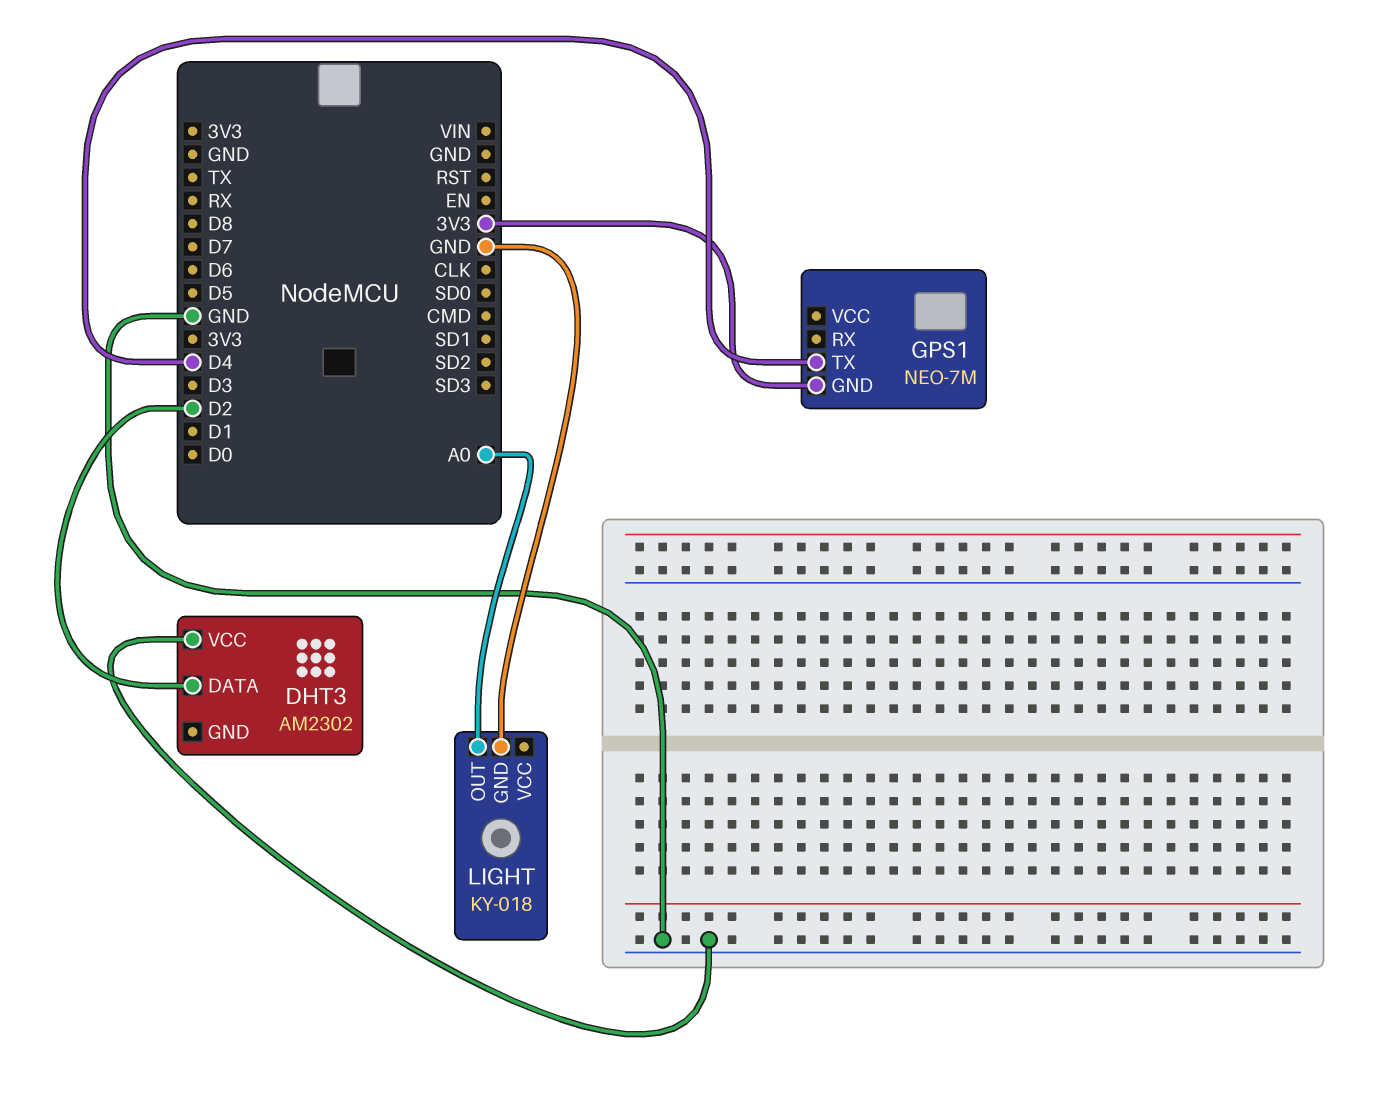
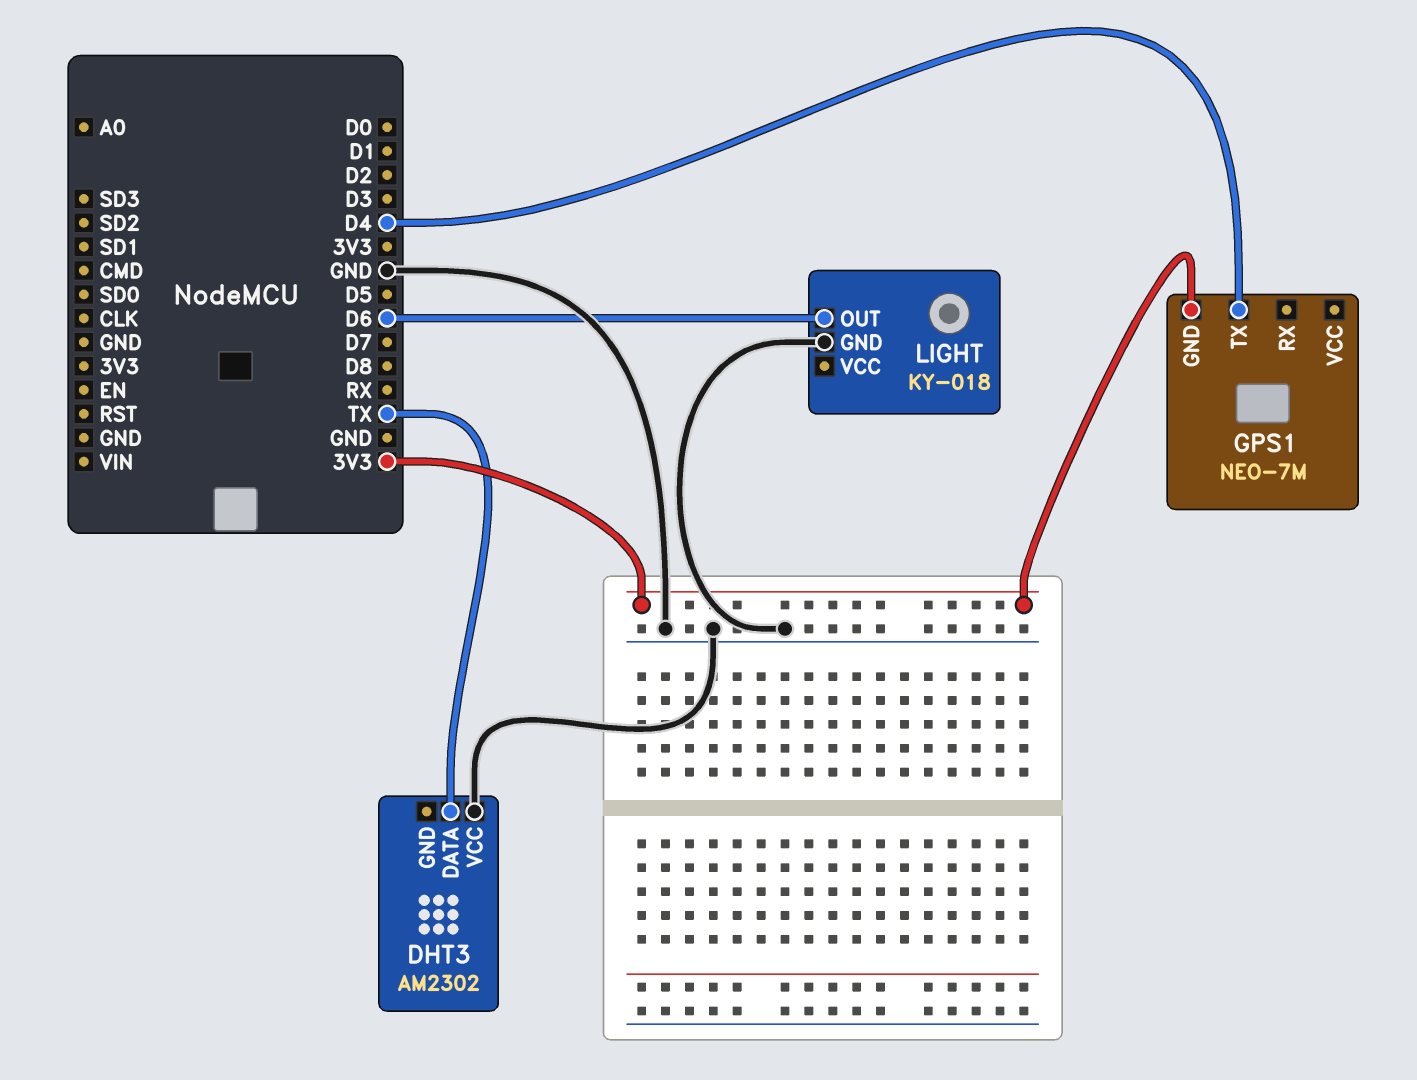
DHT3 pin DATA: D2 -> TX
LIGHT pin OUT: A0 -> D6

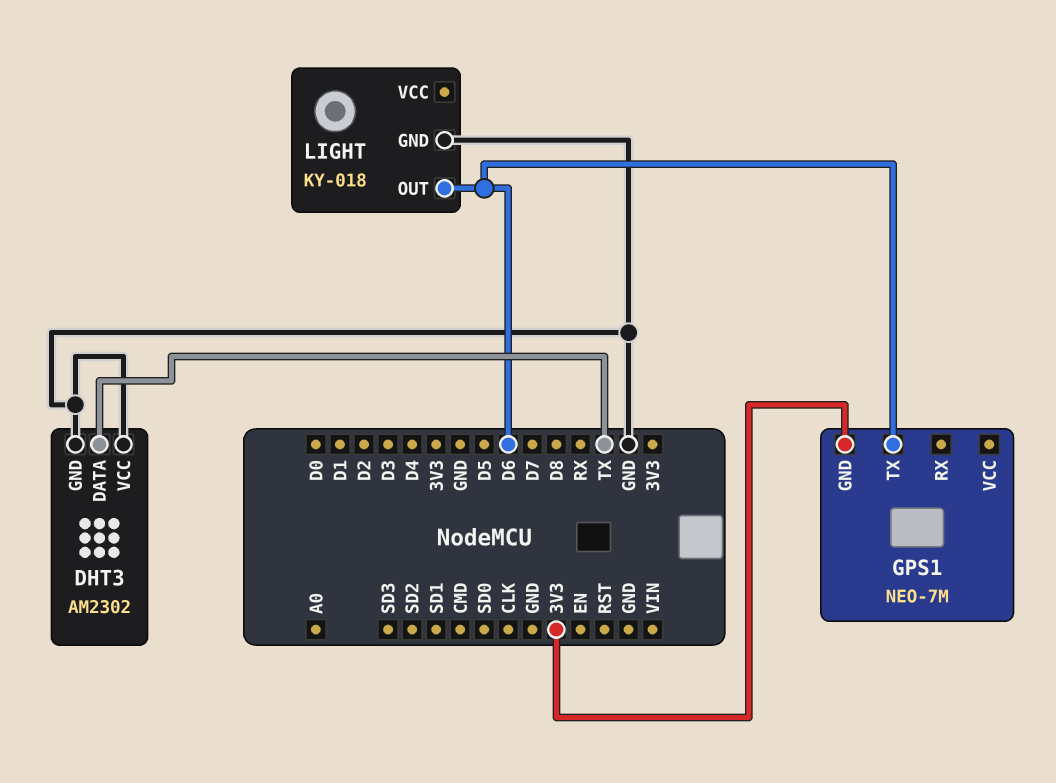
DHT3 pin GND: none -> GND
GPS1 pin TX: D4 -> D6

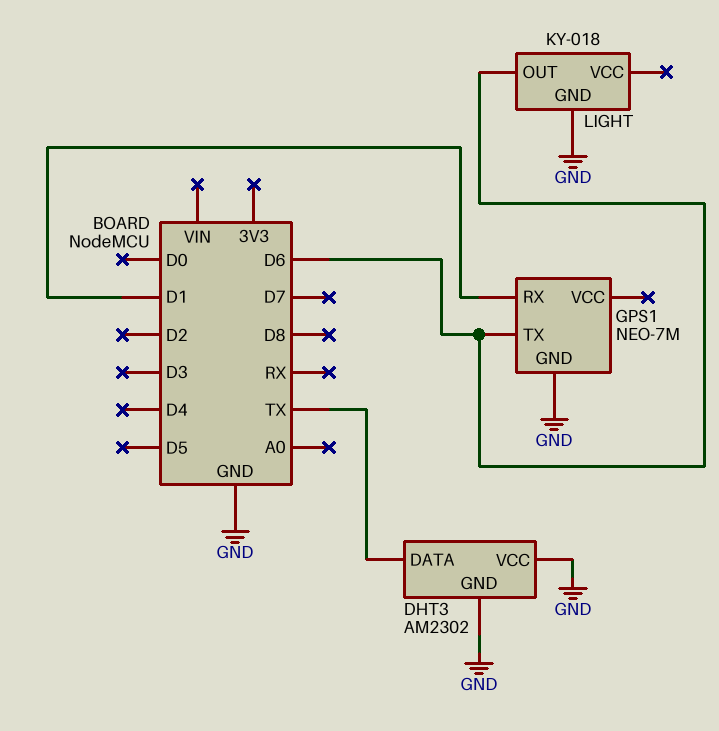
GPS1 pin GND: 3V3 -> GND
GPS1 pin RX: none -> D1

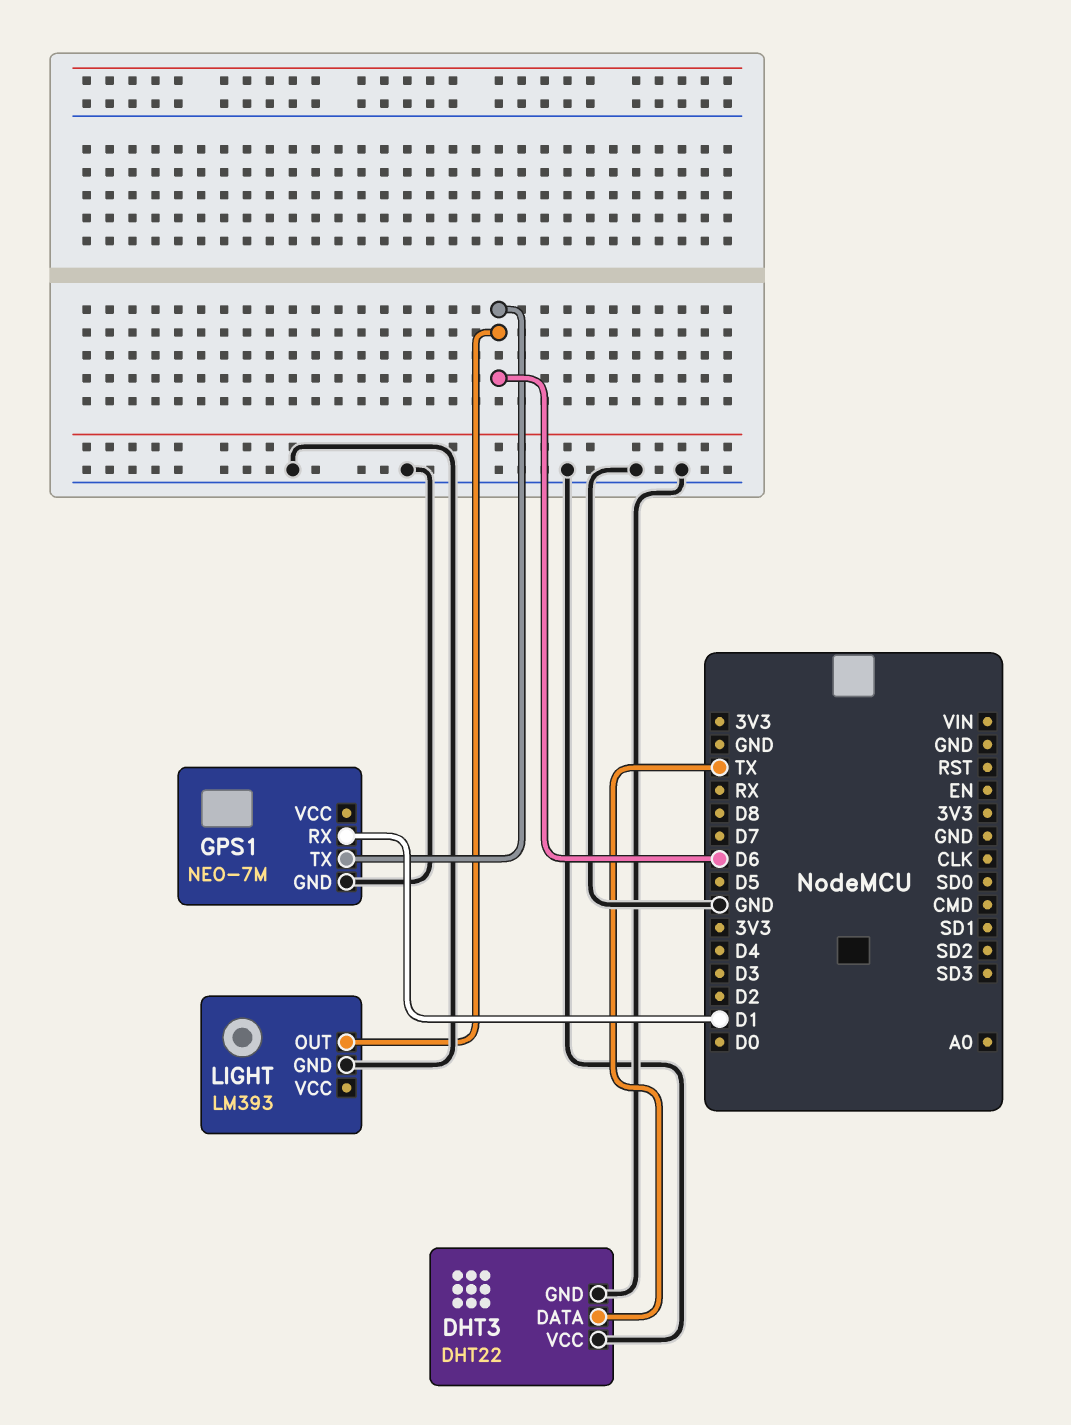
DHT3: AM2302 -> DHT22
LIGHT: KY-018 -> LM393

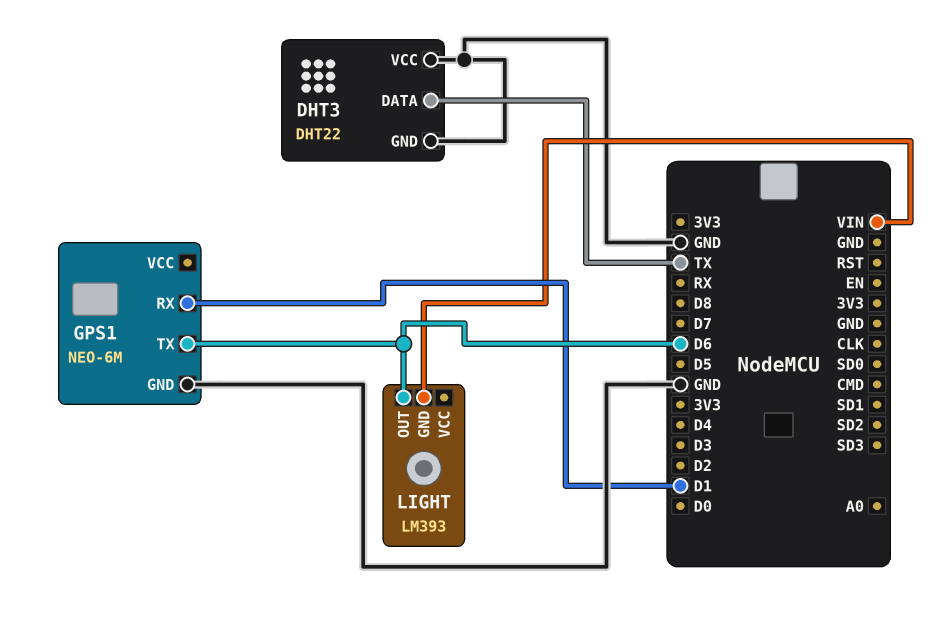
GPS1: NEO-7M -> NEO-6M
LIGHT pin GND: GND -> VIN

